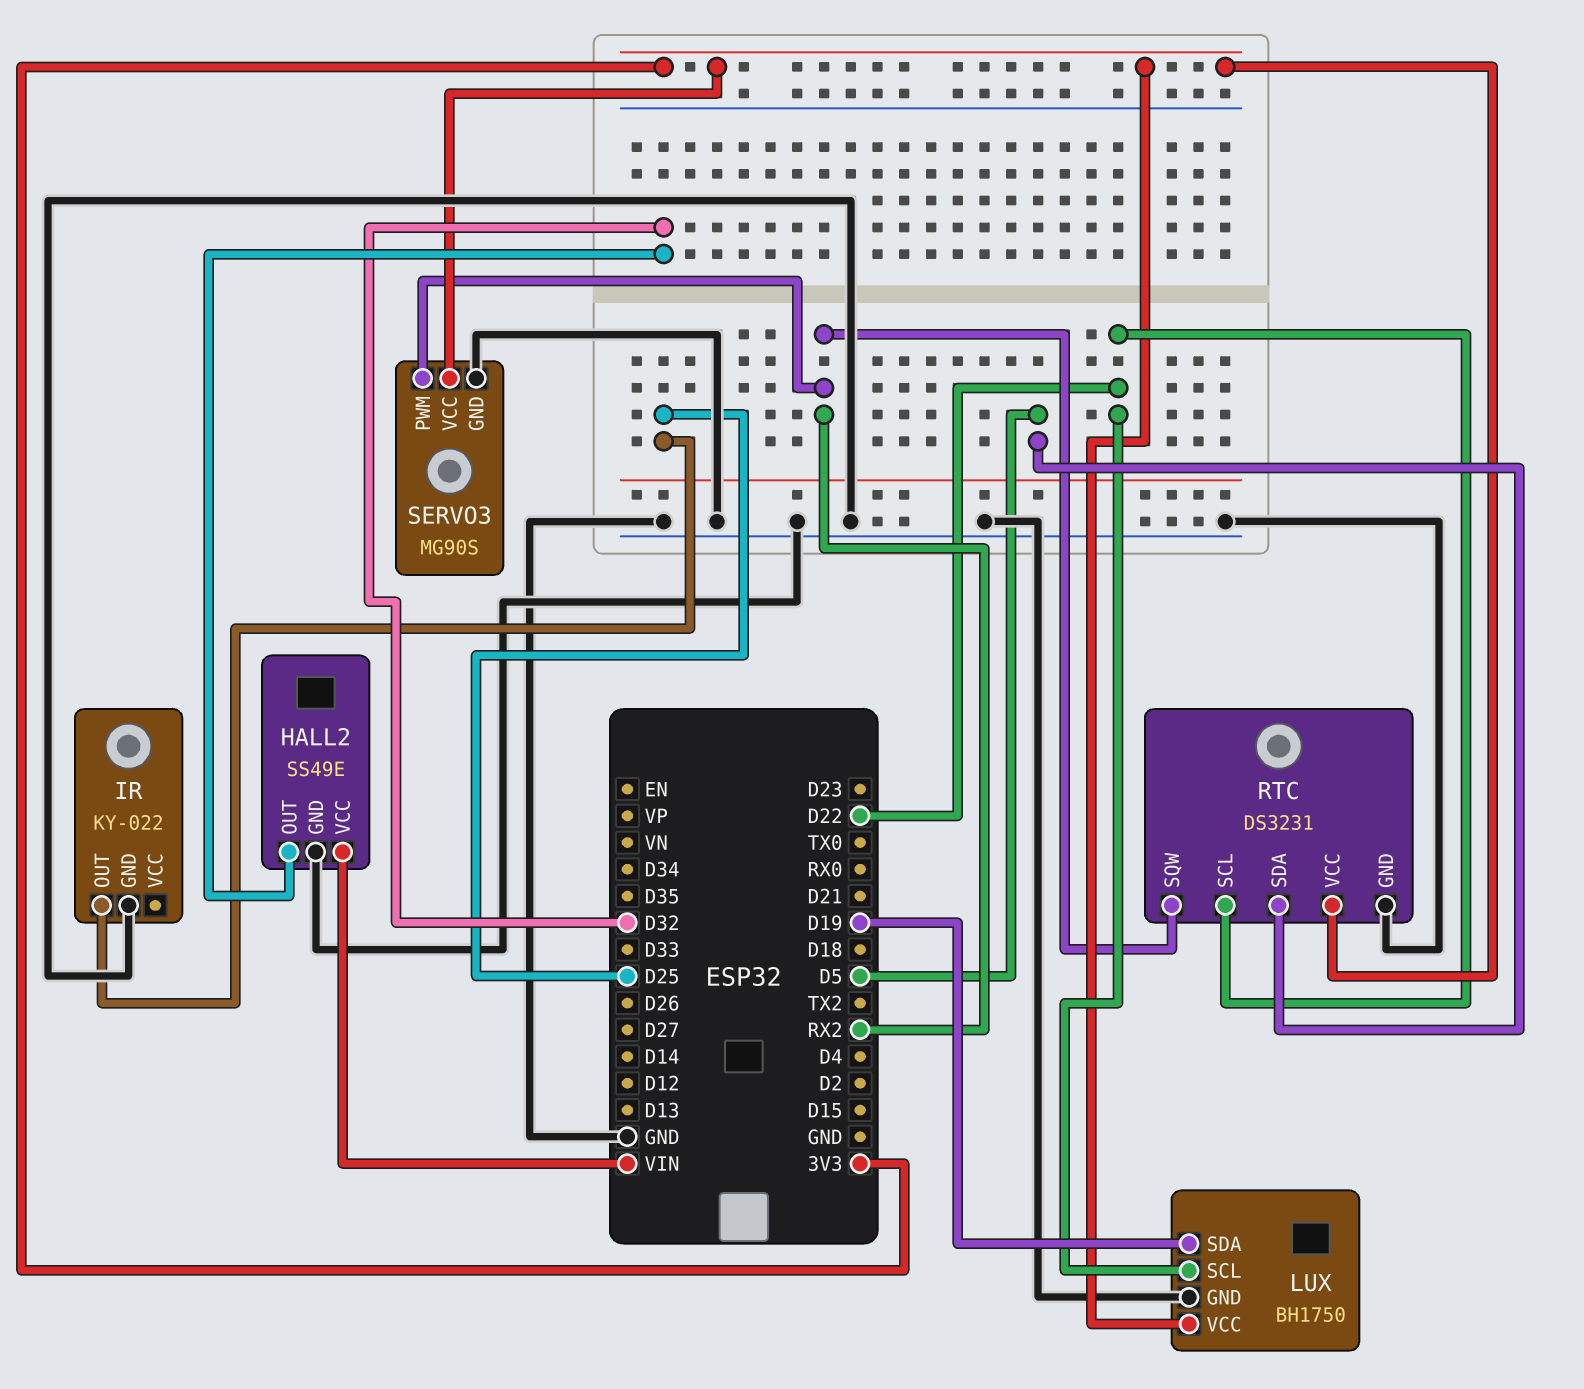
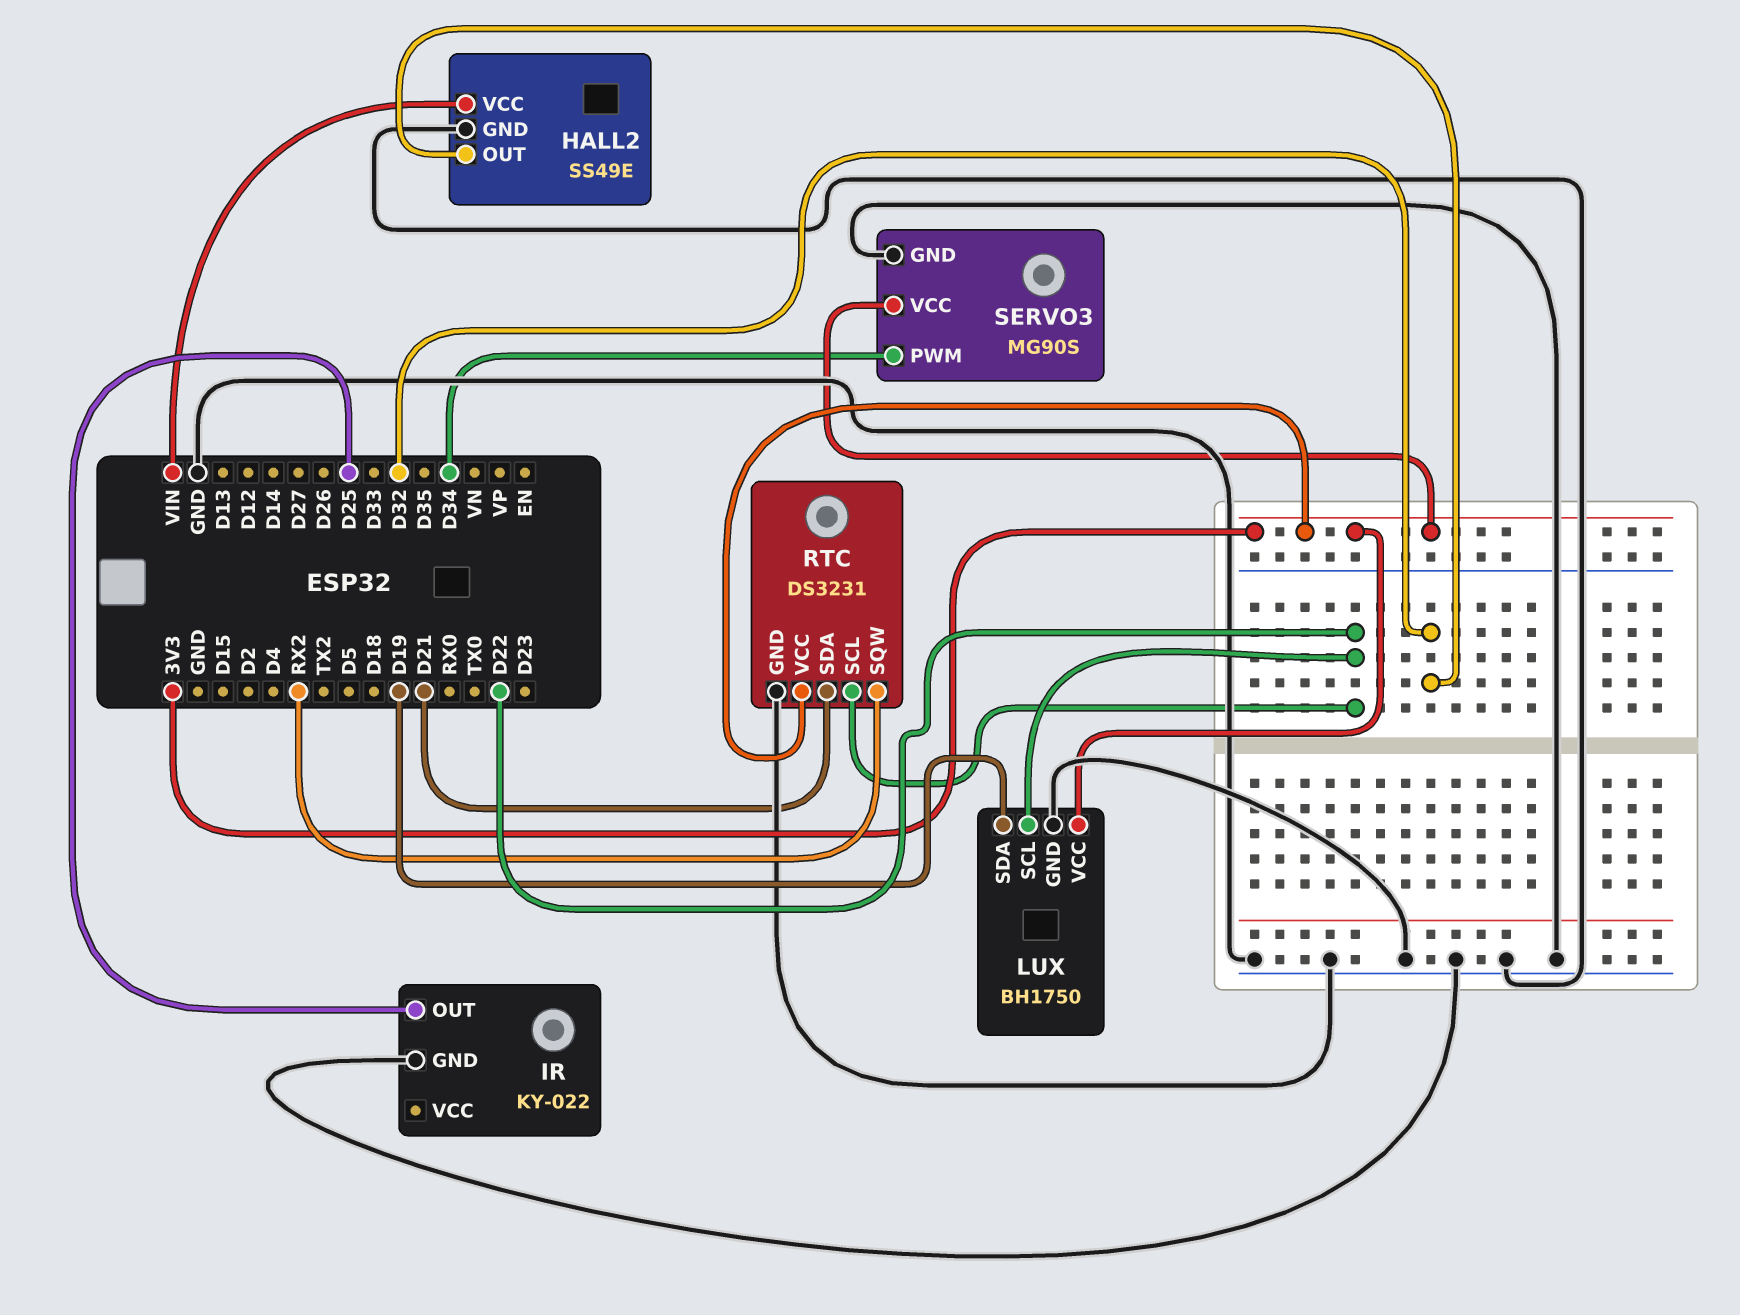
RTC pin SDA: D5 -> D21
SERVO3 pin PWM: RX2 -> D34

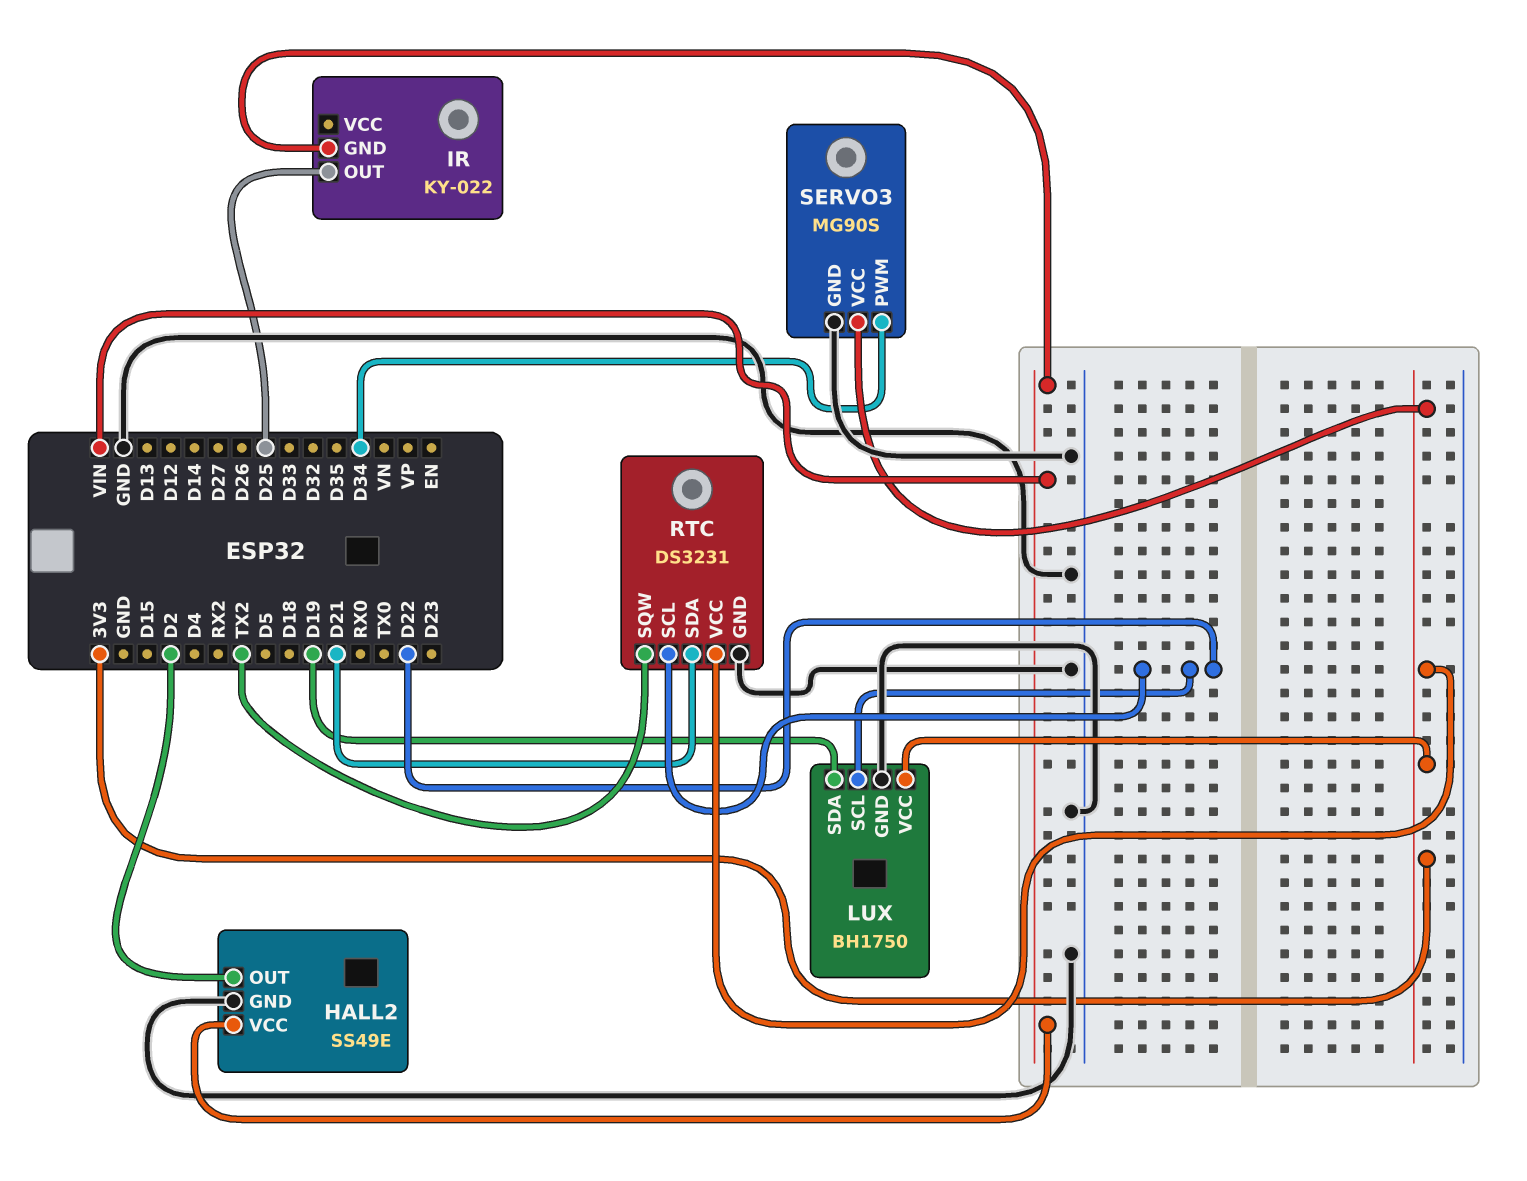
HALL2 pin OUT: D32 -> D2
IR pin GND: GND -> VIN
RTC pin SQW: RX2 -> TX2

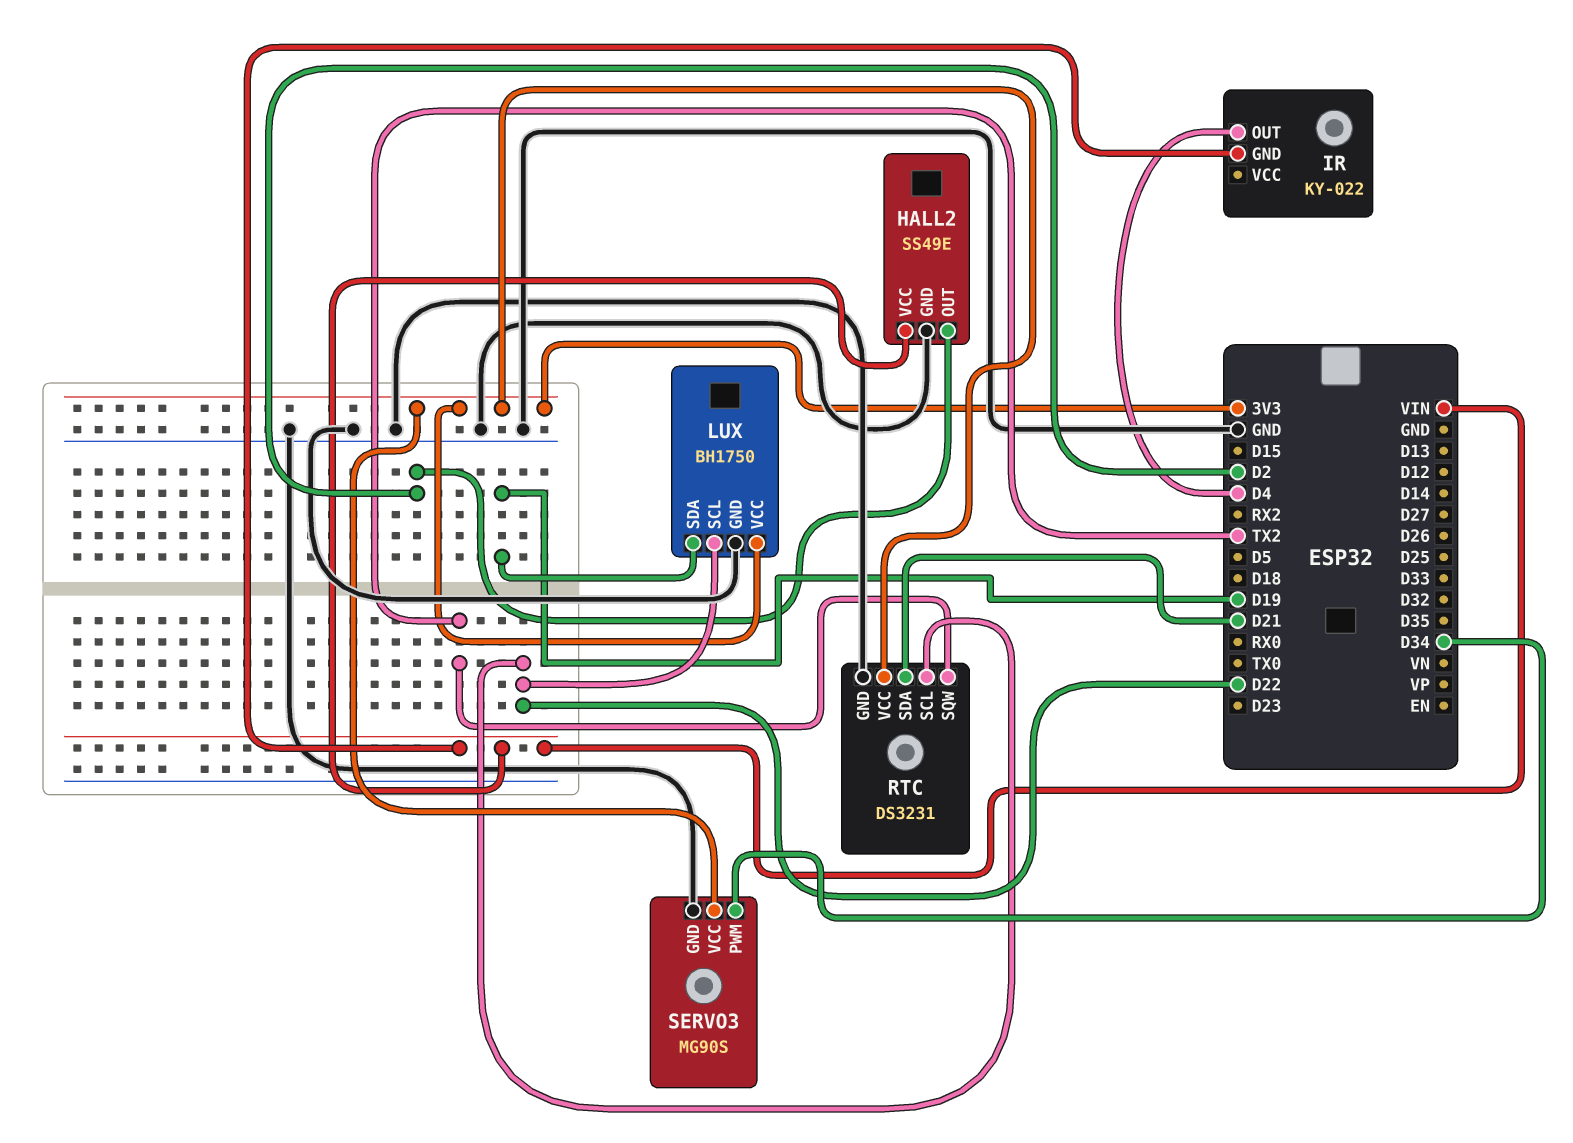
IR pin OUT: D25 -> D4

